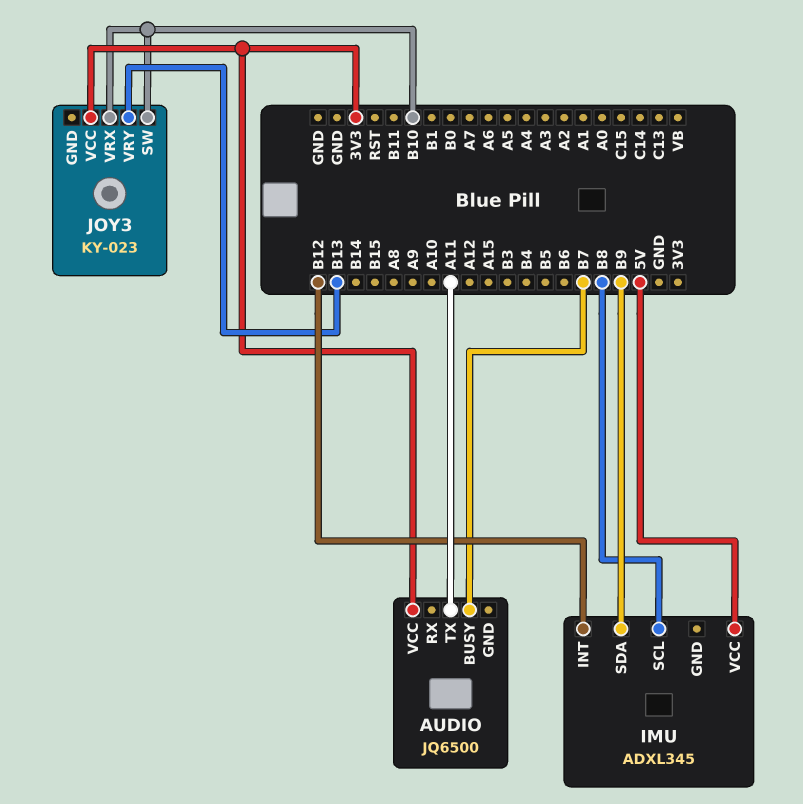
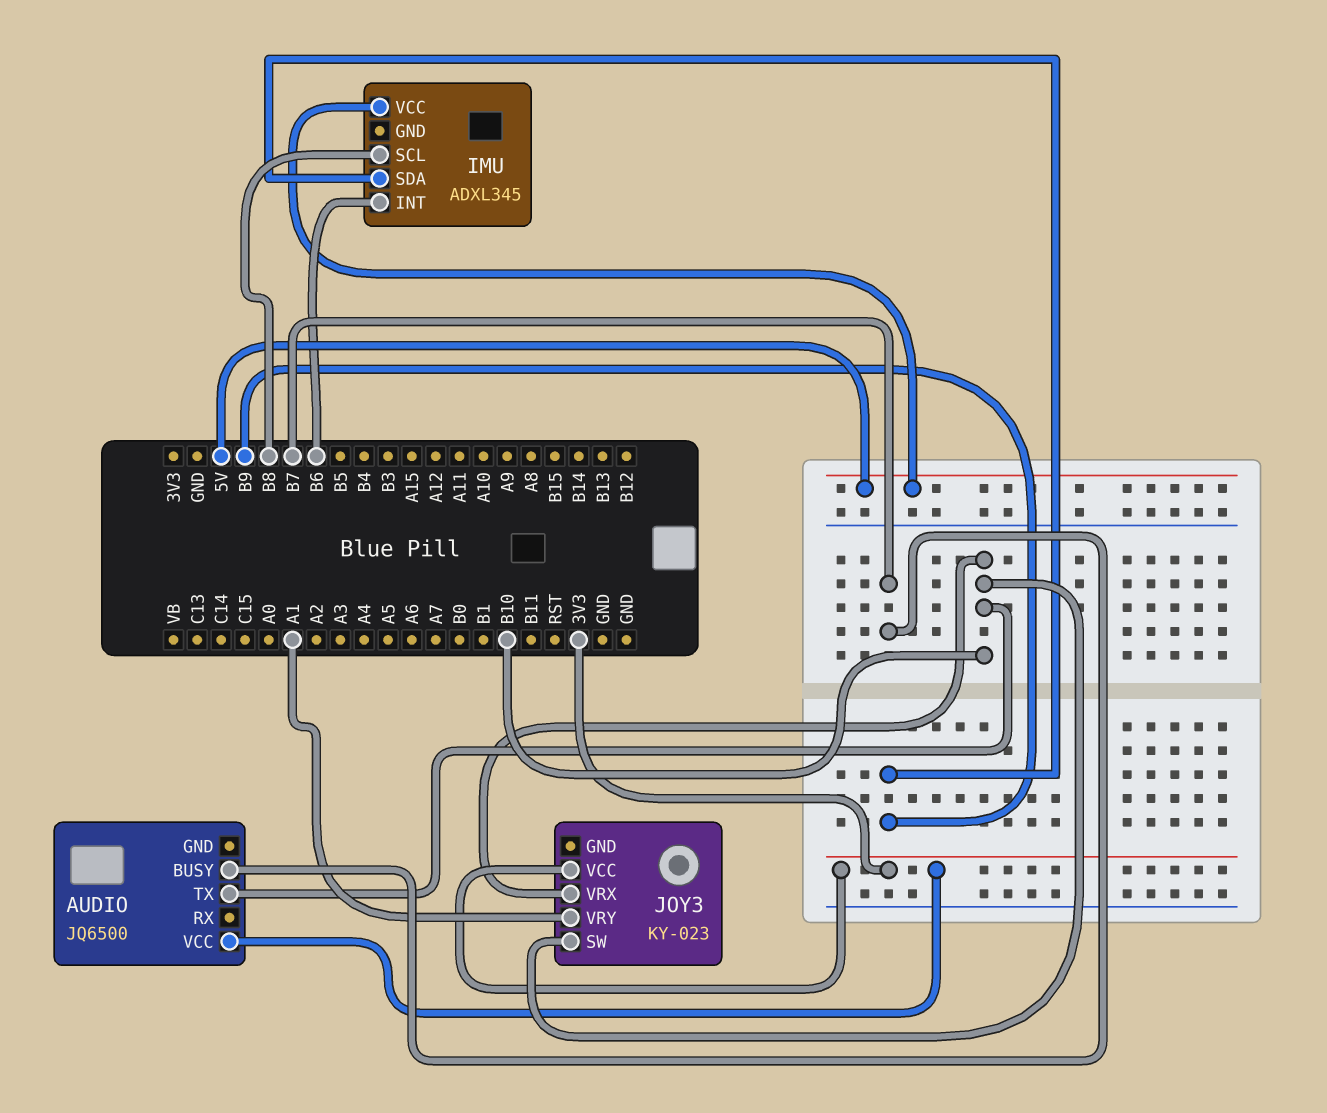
AUDIO pin TX: A11 -> B10
IMU pin INT: B12 -> B6
JOY3 pin VRY: B13 -> A1

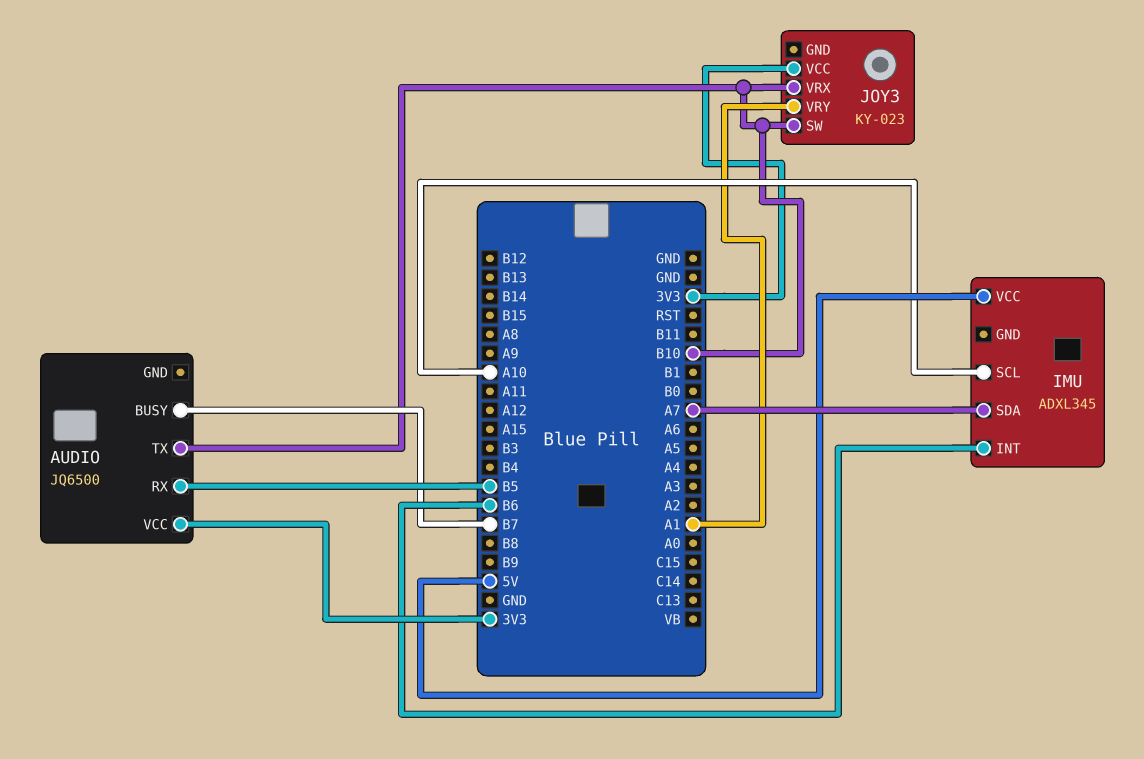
AUDIO pin RX: none -> B5
IMU pin SCL: B8 -> A10
IMU pin SDA: B9 -> A7

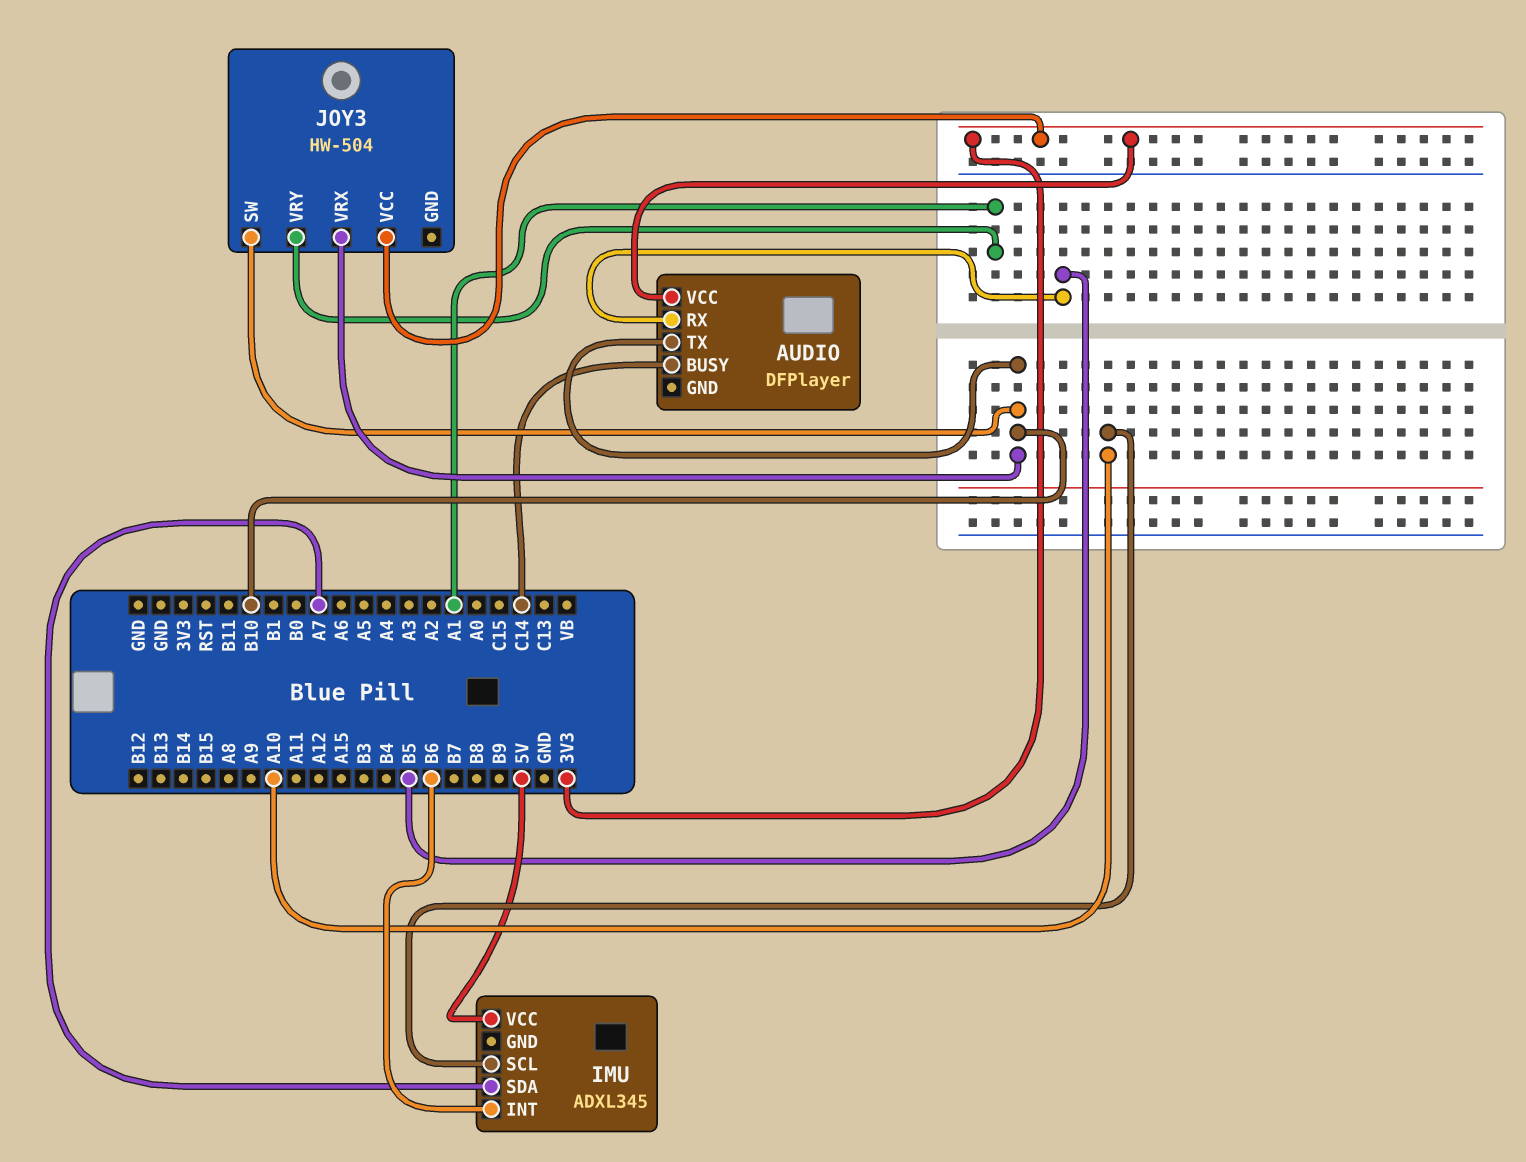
AUDIO: JQ6500 -> DFPlayer
AUDIO pin BUSY: B7 -> C14
JOY3: KY-023 -> HW-504

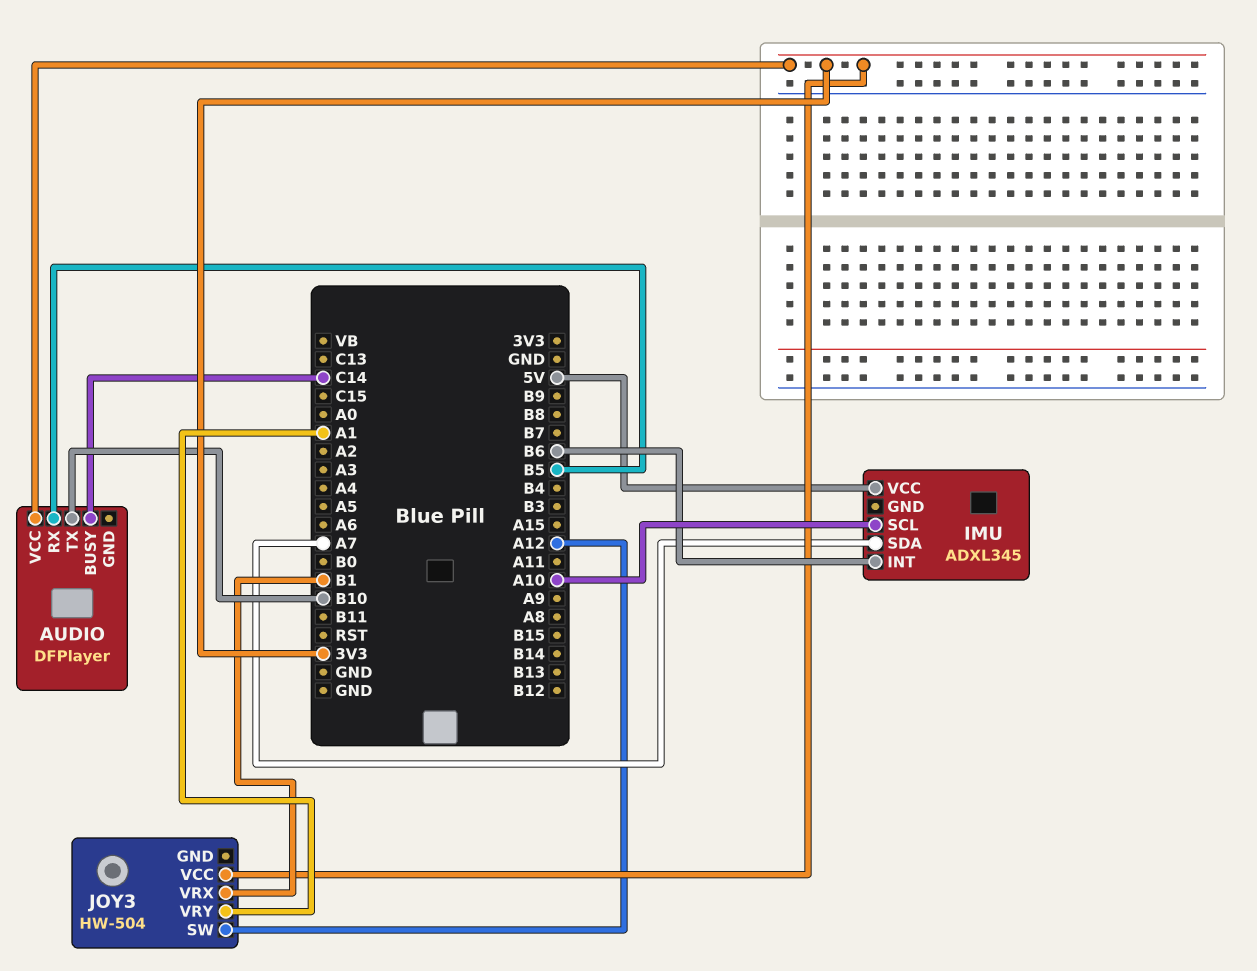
JOY3 pin SW: B10 -> A12
JOY3 pin VRX: B10 -> B1

